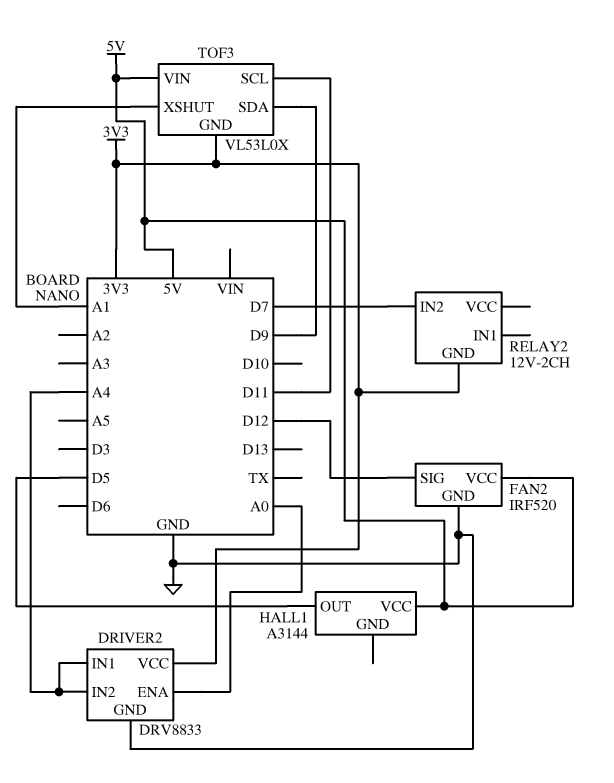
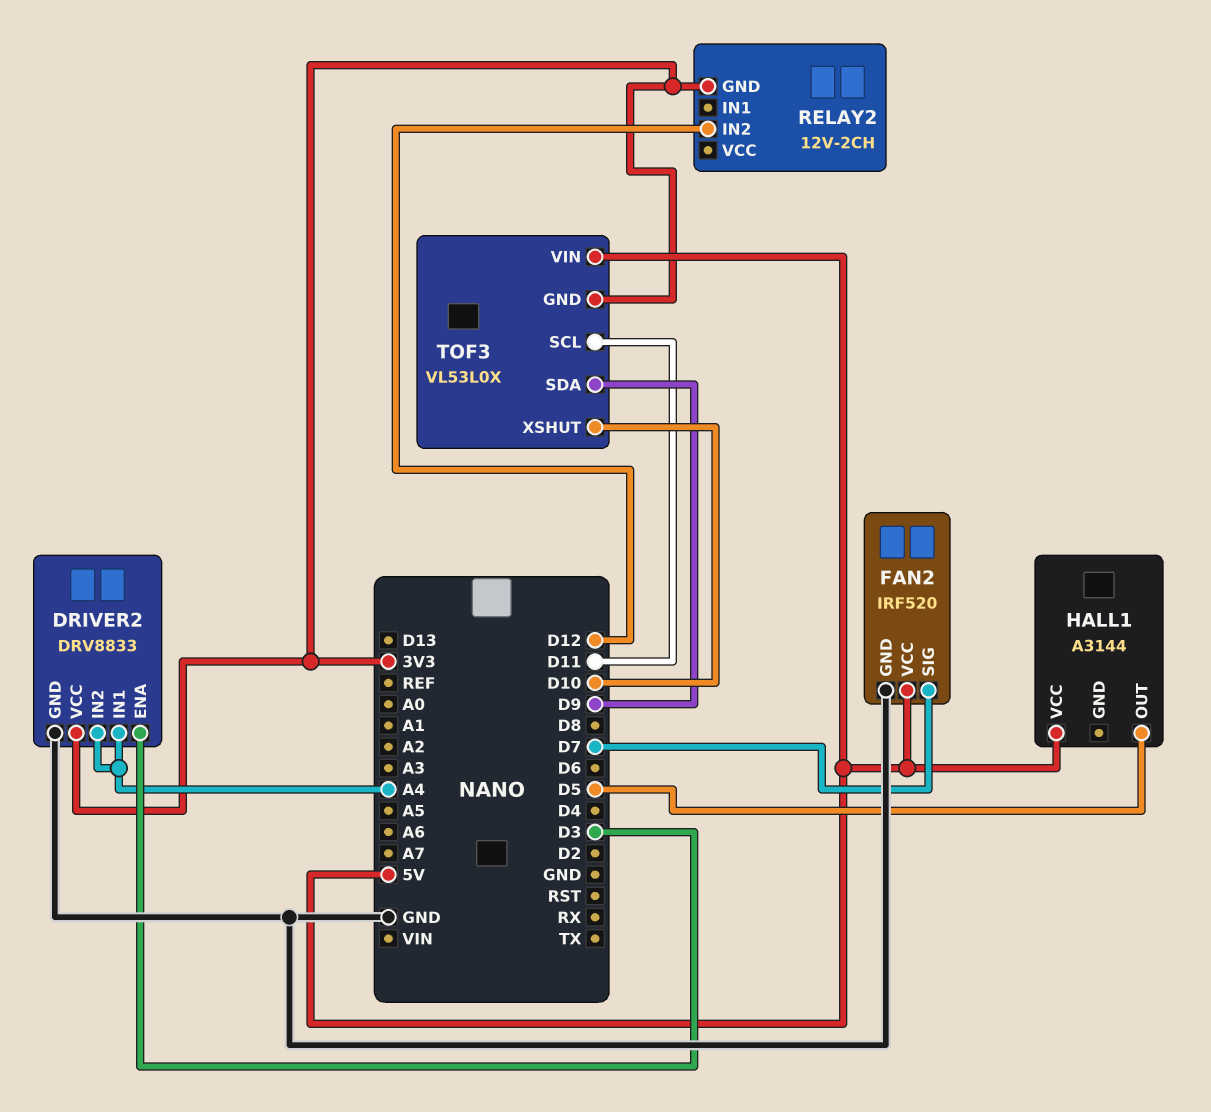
DRIVER2 pin ENA: A0 -> D3
FAN2 pin SIG: D12 -> D7
RELAY2 pin IN2: D7 -> D12
TOF3 pin XSHUT: A1 -> D10

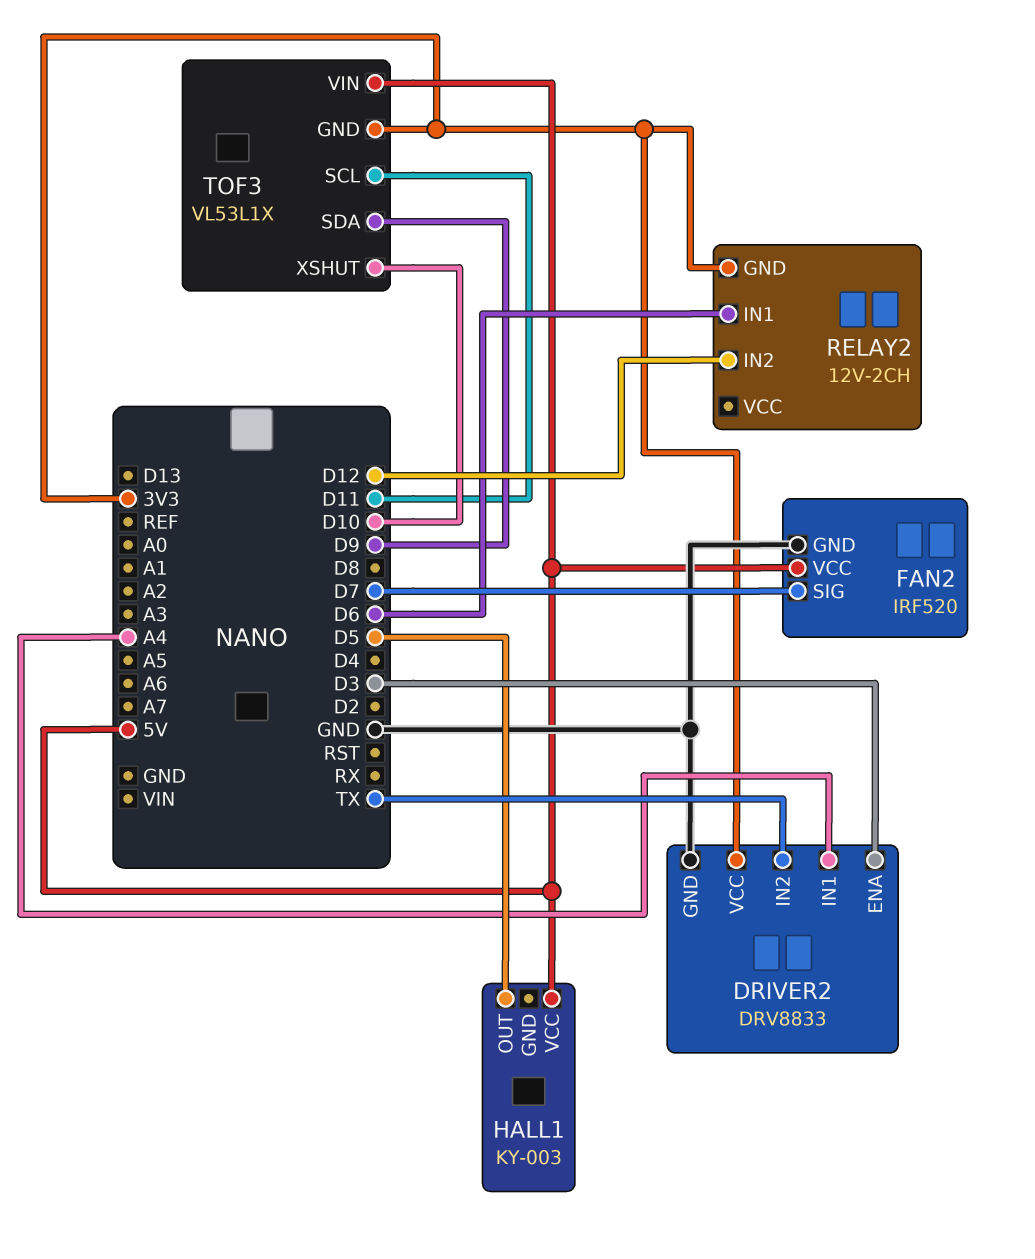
DRIVER2 pin IN2: A4 -> TX
HALL1: A3144 -> KY-003
RELAY2 pin IN1: none -> D6
TOF3: VL53L0X -> VL53L1X

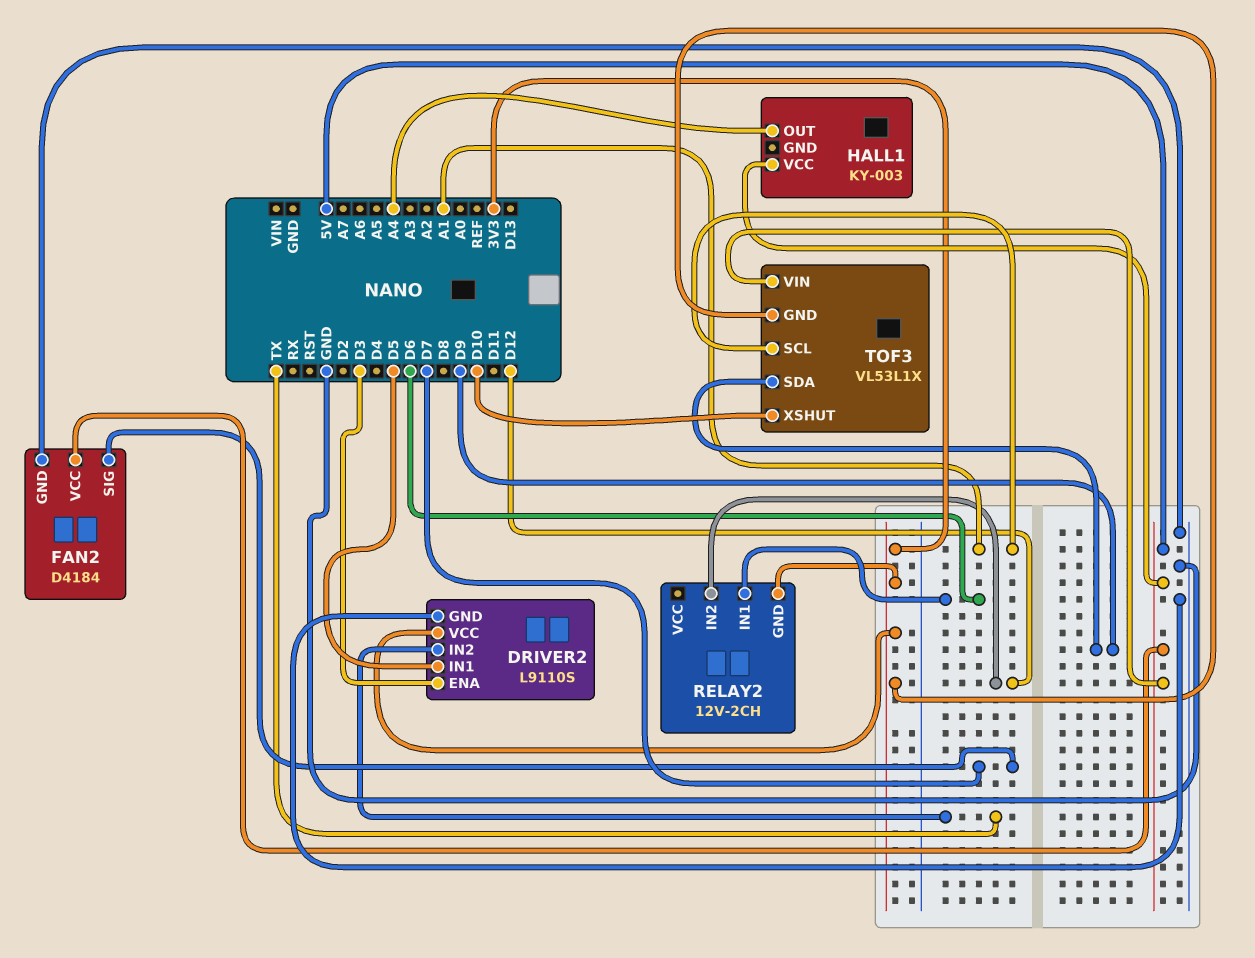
DRIVER2: DRV8833 -> L9110S
DRIVER2 pin IN1: A4 -> D5
FAN2: IRF520 -> D4184
HALL1 pin OUT: D5 -> A4
TOF3 pin SCL: D11 -> A1

